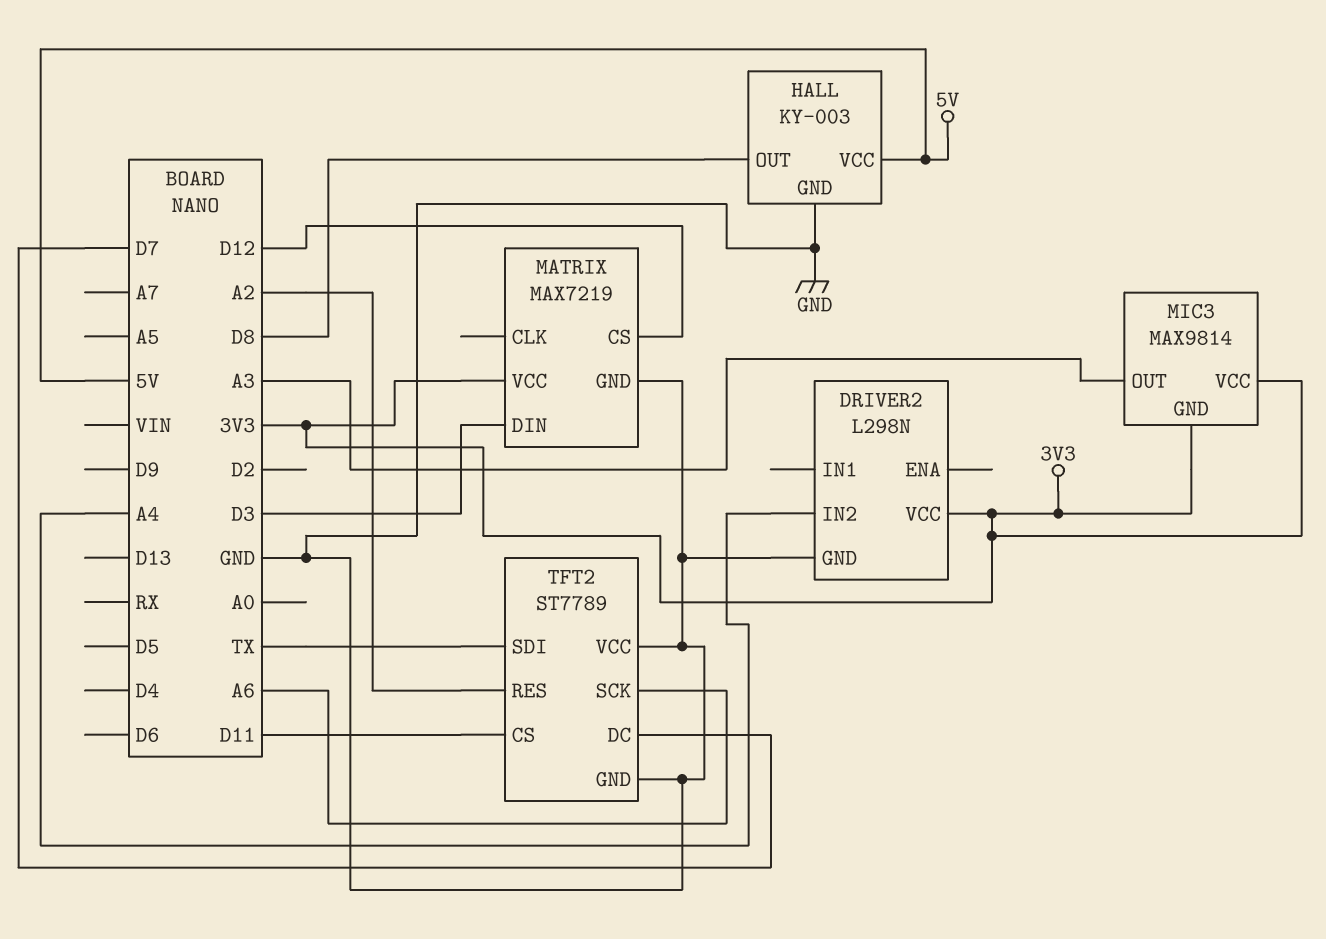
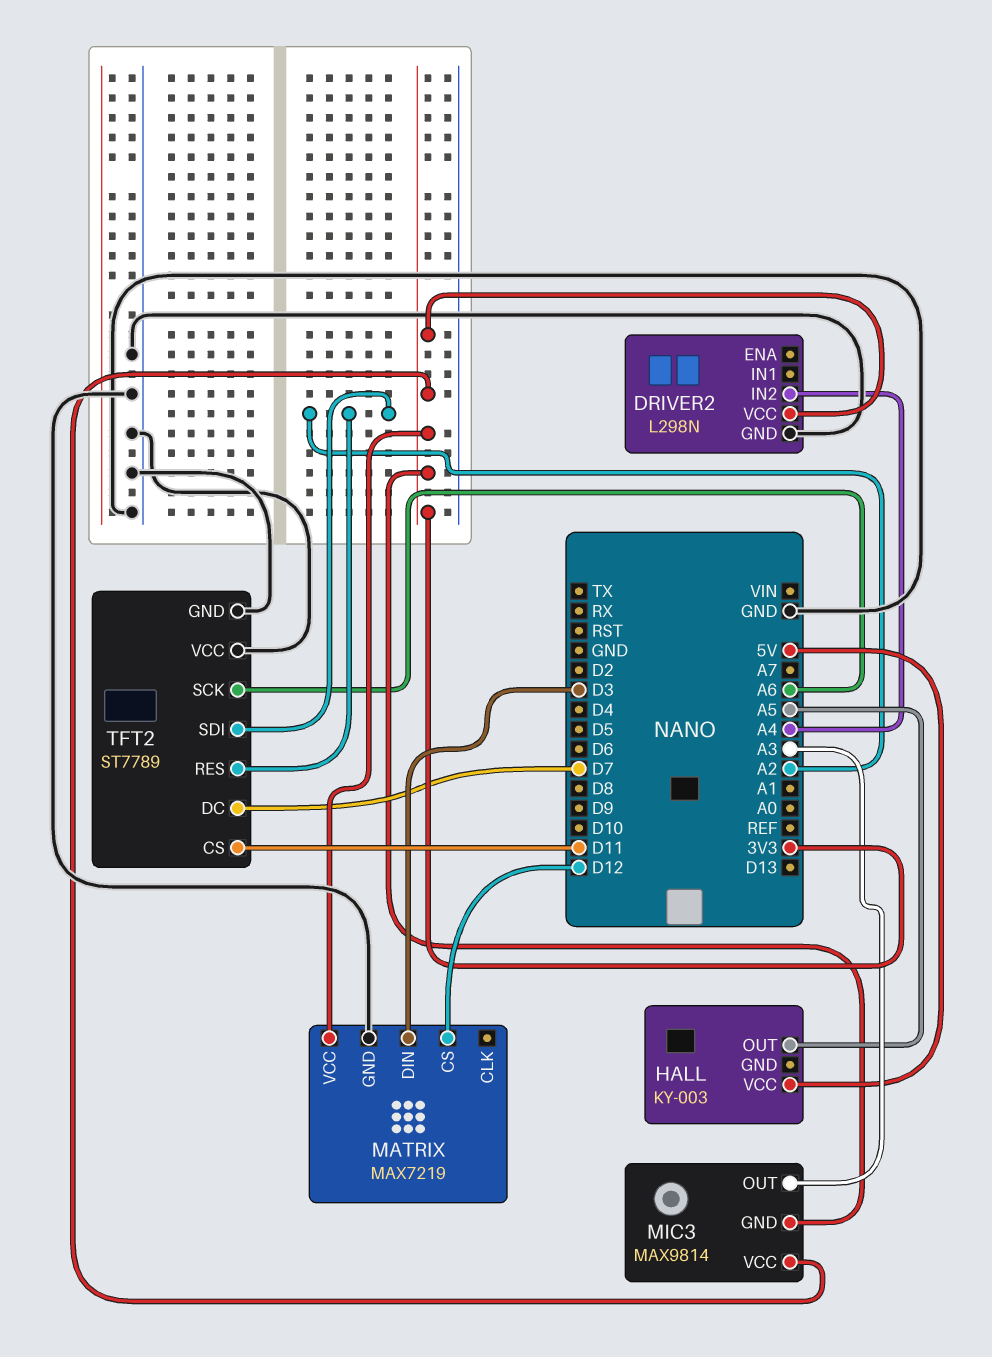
HALL pin GND: GND -> none
HALL pin OUT: D8 -> A5
TFT2 pin SDI: TX -> A2

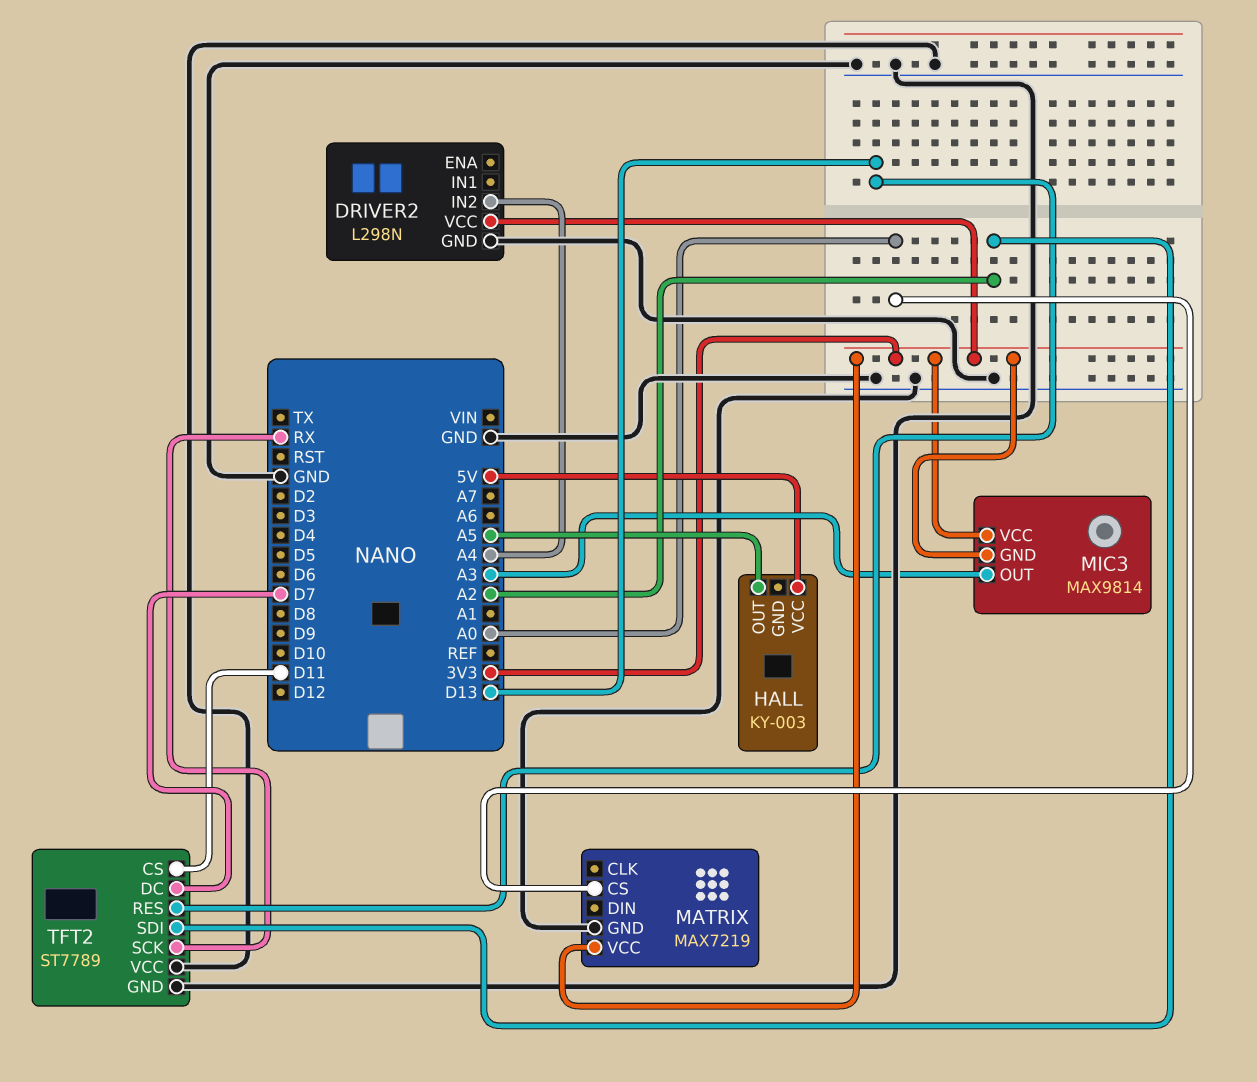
MATRIX pin CS: D12 -> A0
MATRIX pin DIN: D3 -> none
TFT2 pin RES: A2 -> D13
TFT2 pin SCK: A6 -> RX

